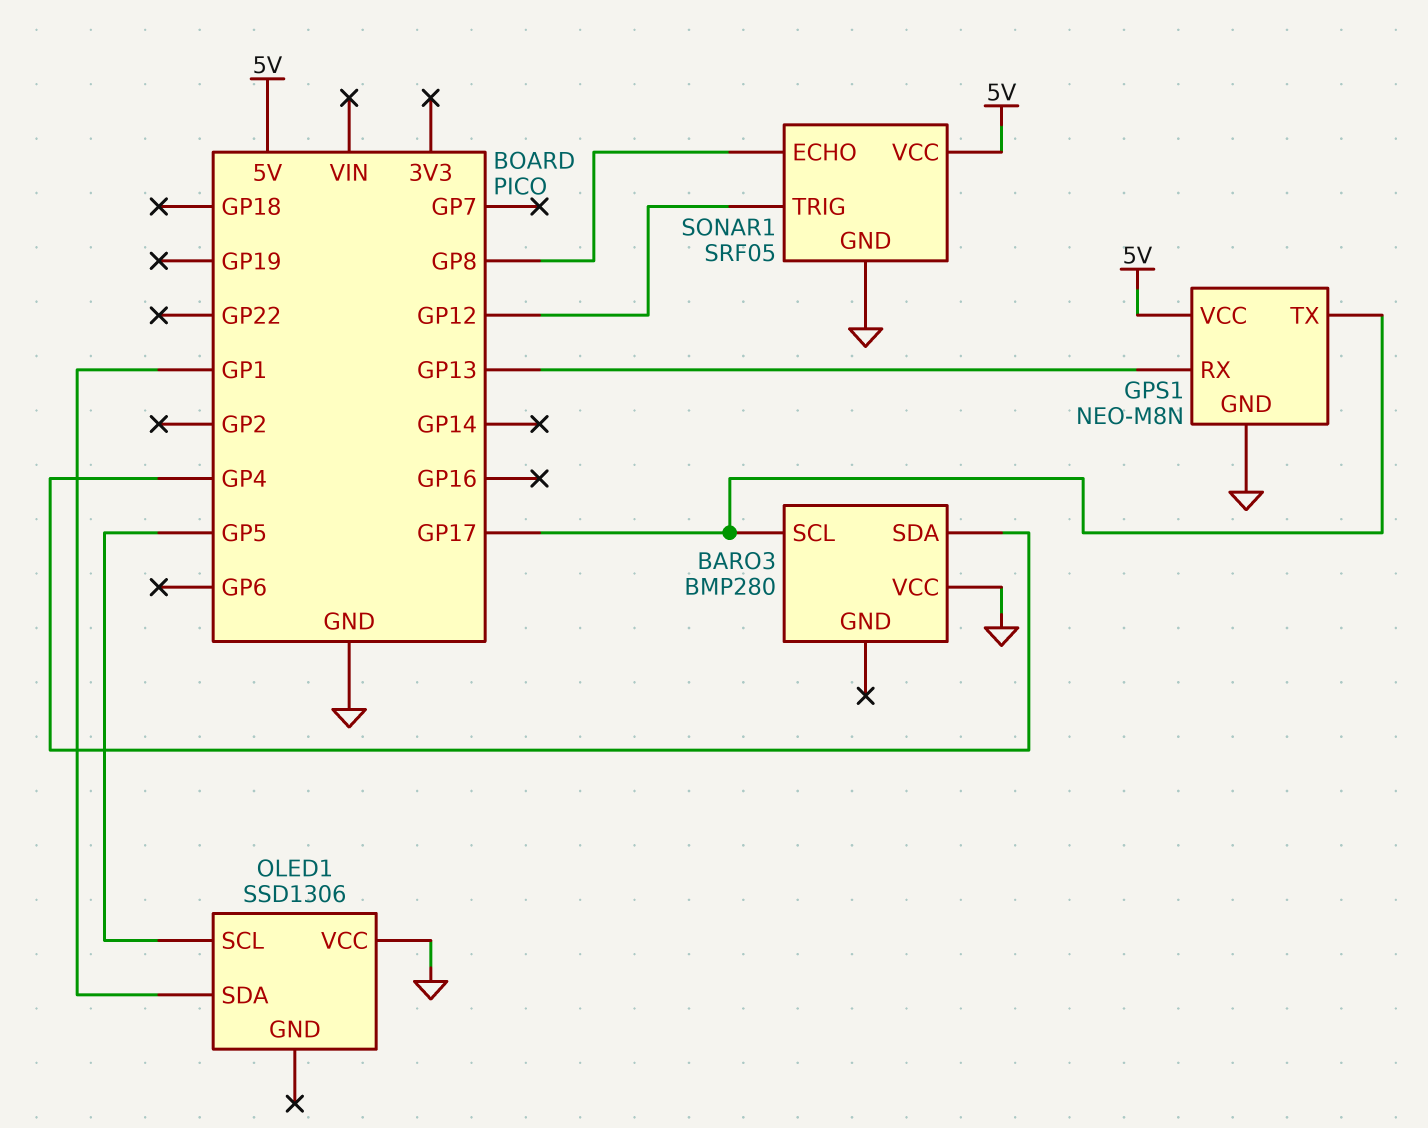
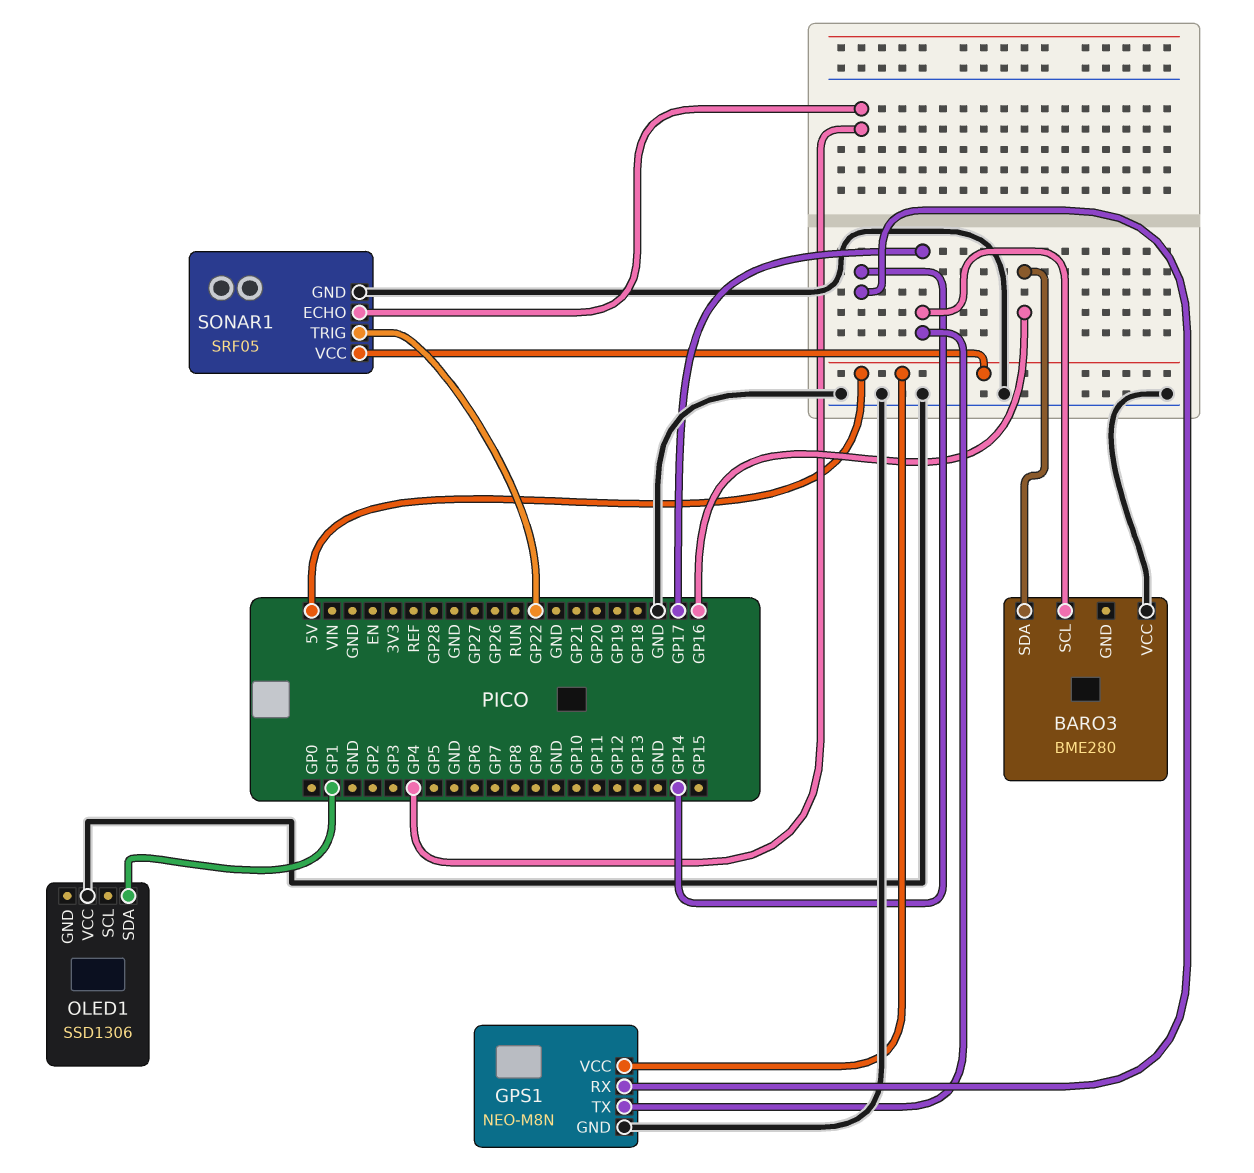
BARO3: BMP280 -> BME280
BARO3 pin SDA: GP4 -> GP16
GPS1 pin RX: GP13 -> GP14
OLED1 pin SCL: GP5 -> none
SONAR1 pin ECHO: GP8 -> GP4
SONAR1 pin TRIG: GP12 -> GP22

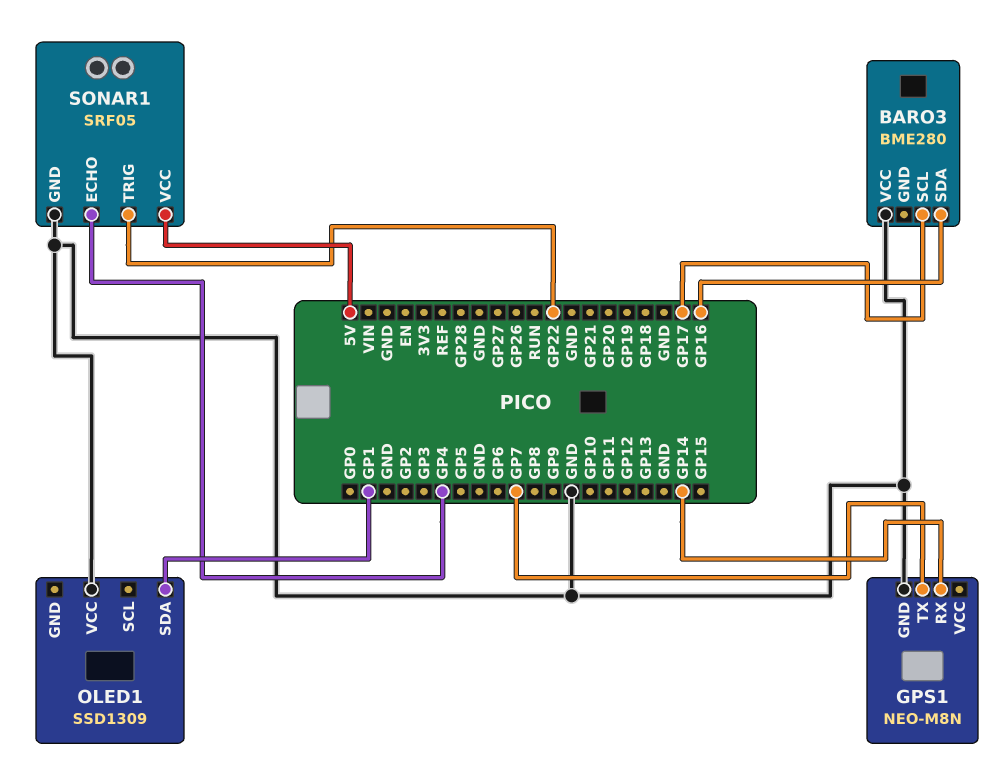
GPS1 pin TX: GP17 -> GP7
GPS1 pin VCC: 5V -> none
OLED1: SSD1306 -> SSD1309

